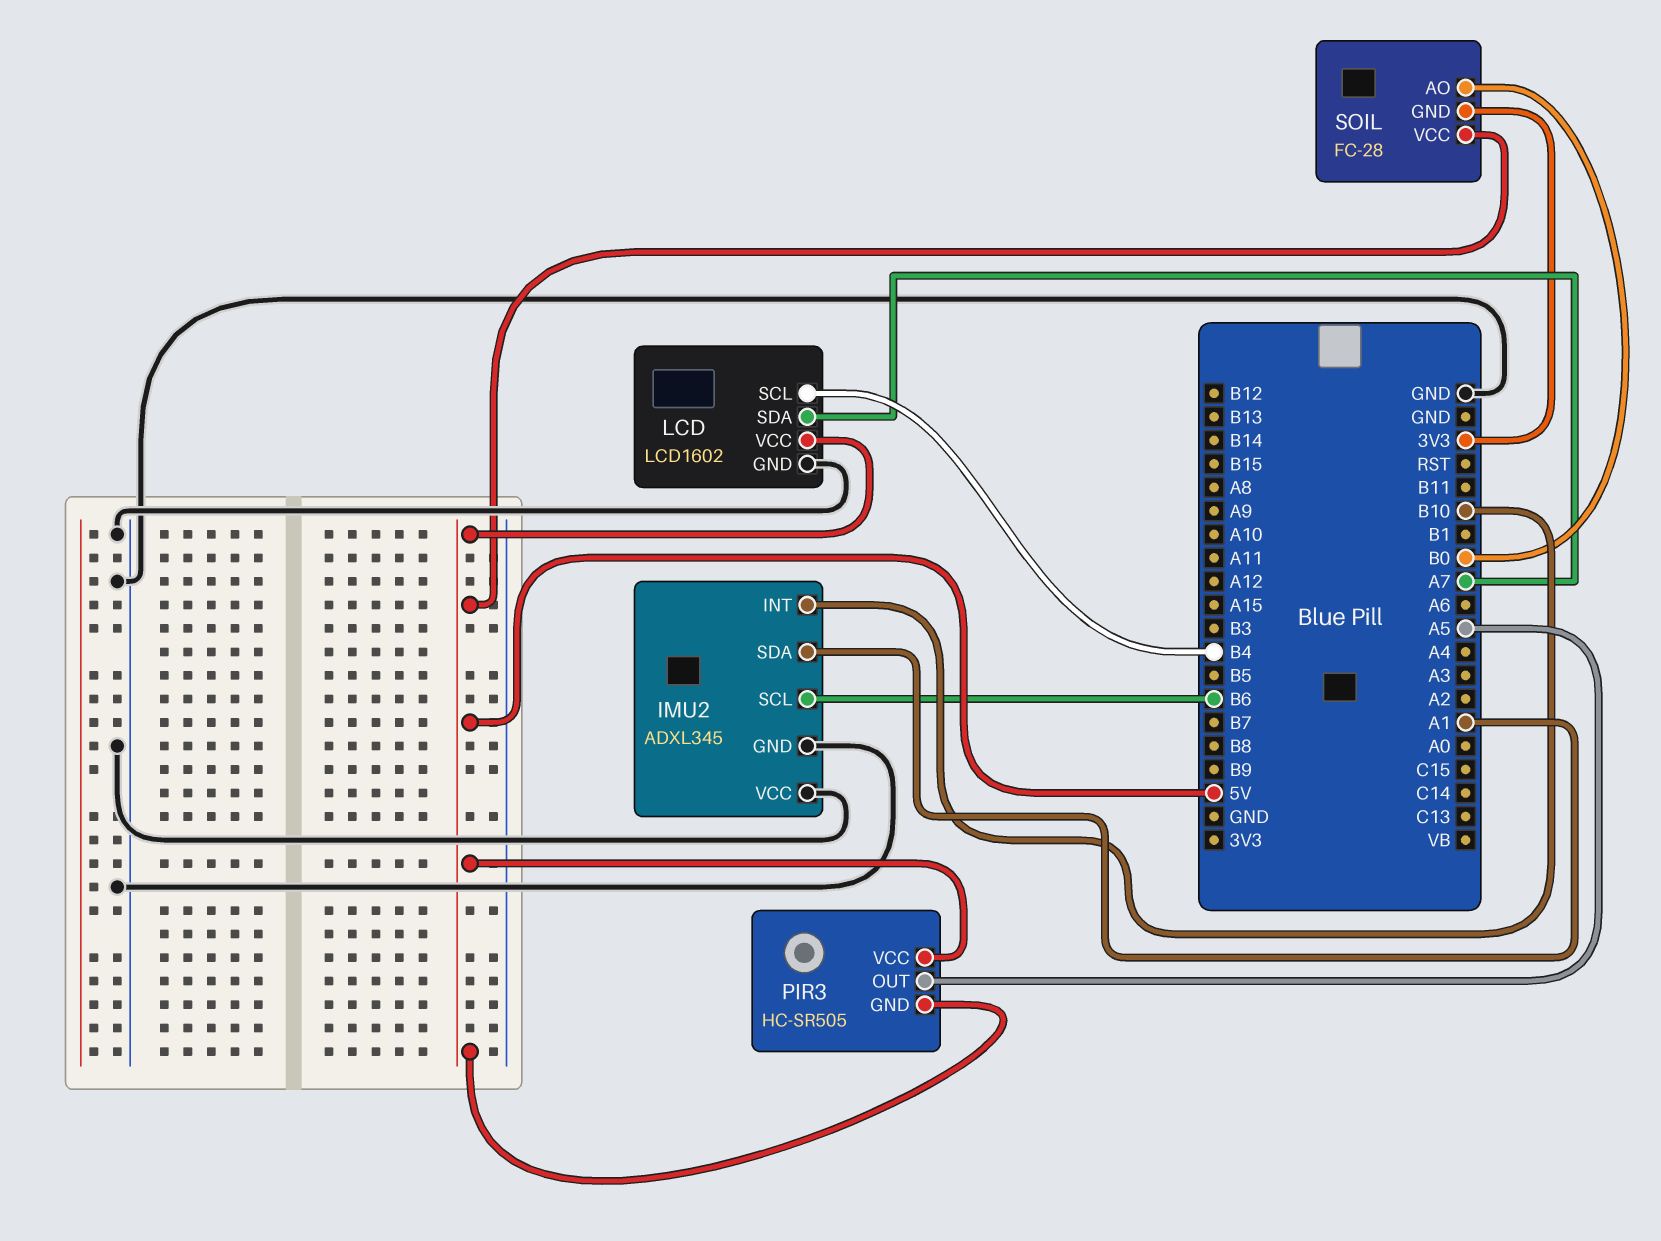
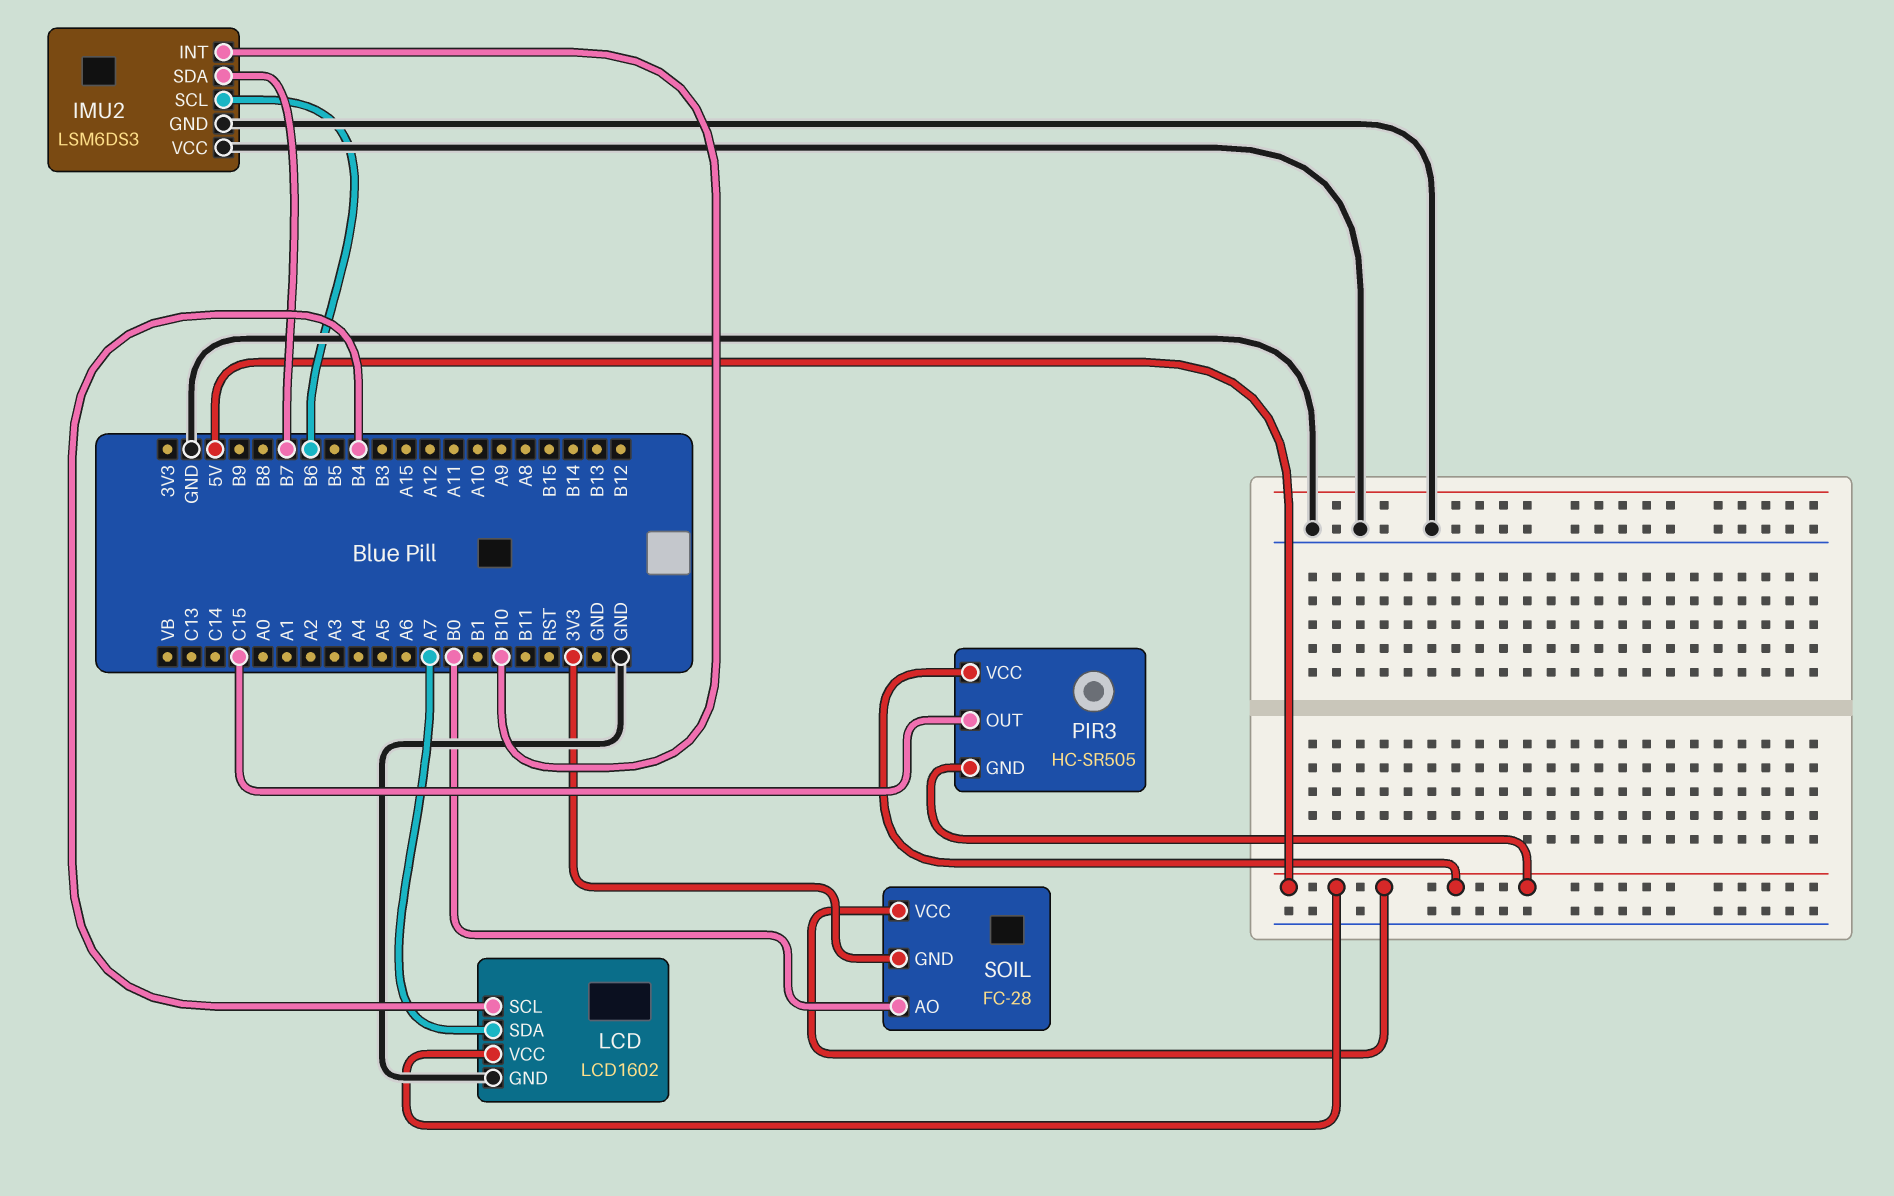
IMU2: ADXL345 -> LSM6DS3
IMU2 pin SDA: A1 -> B7
PIR3 pin OUT: A5 -> C15

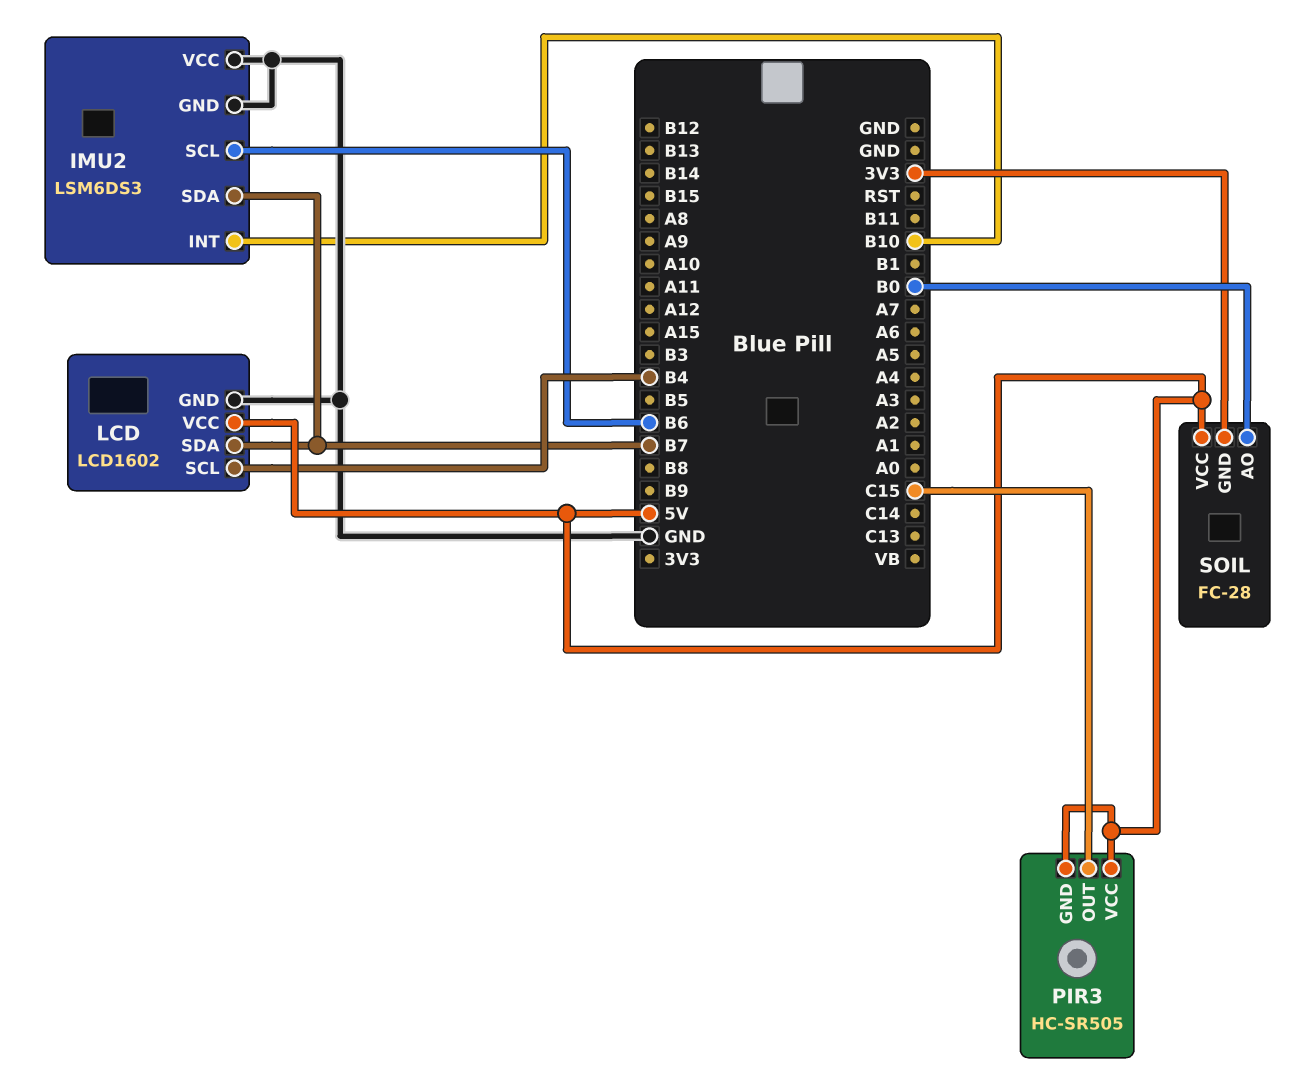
LCD pin SDA: A7 -> B7

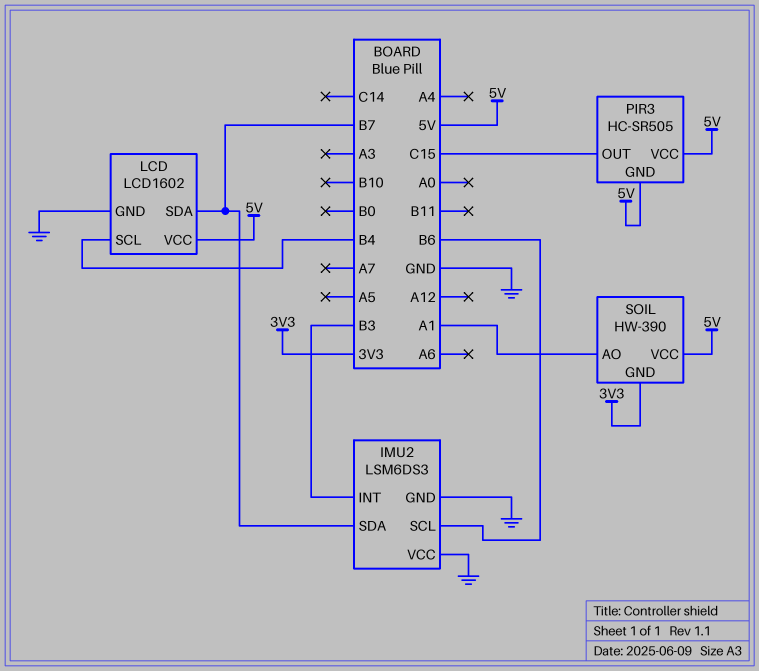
IMU2 pin INT: B10 -> B3
SOIL: FC-28 -> HW-390
SOIL pin AO: B0 -> A1

